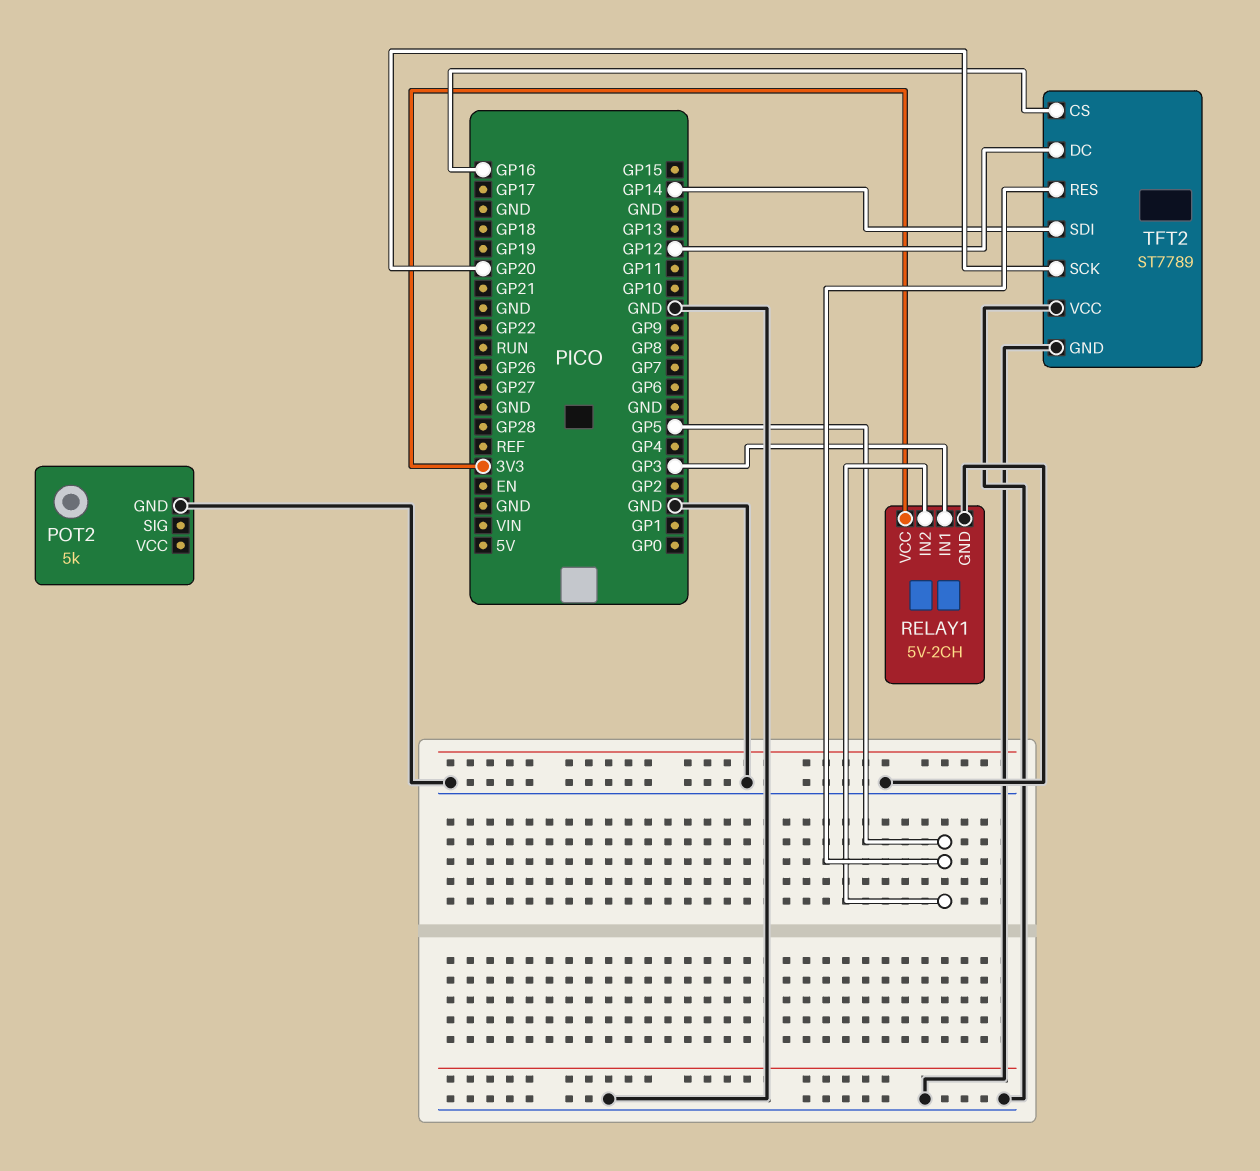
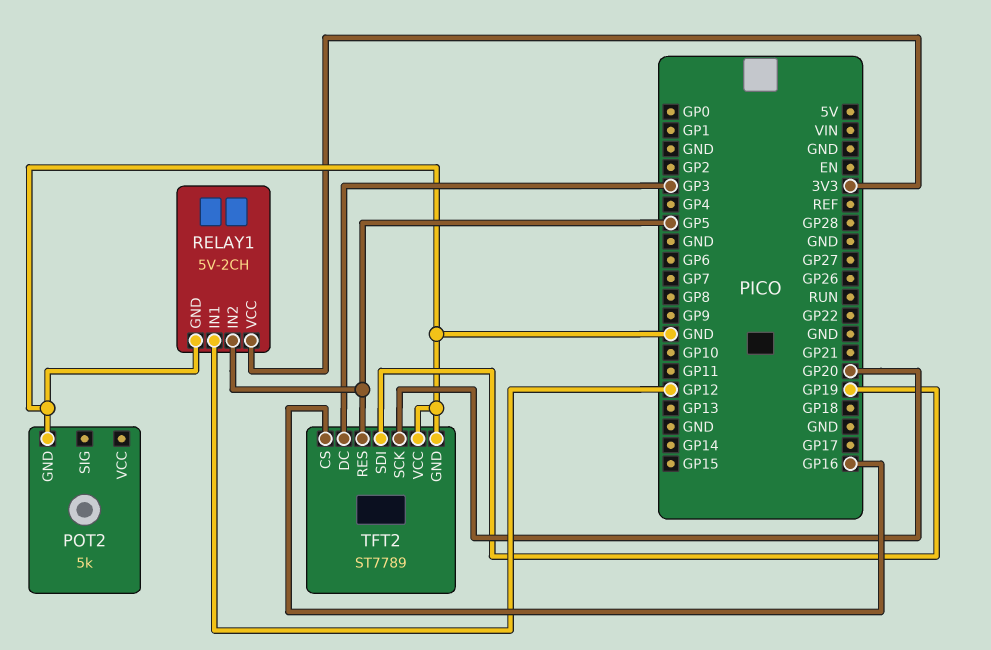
RELAY1 pin IN1: GP3 -> GP12
TFT2 pin DC: GP12 -> GP3
TFT2 pin SDI: GP14 -> GP19

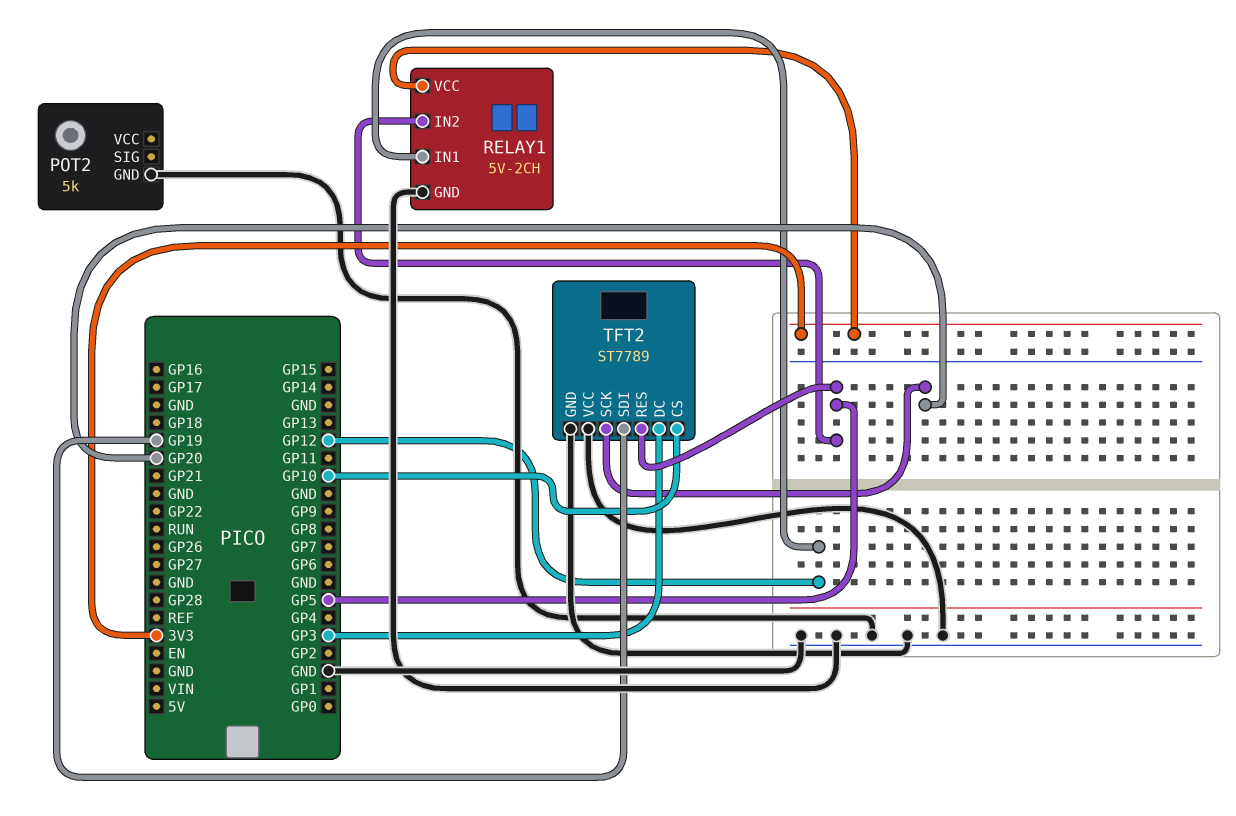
TFT2 pin CS: GP16 -> GP10

